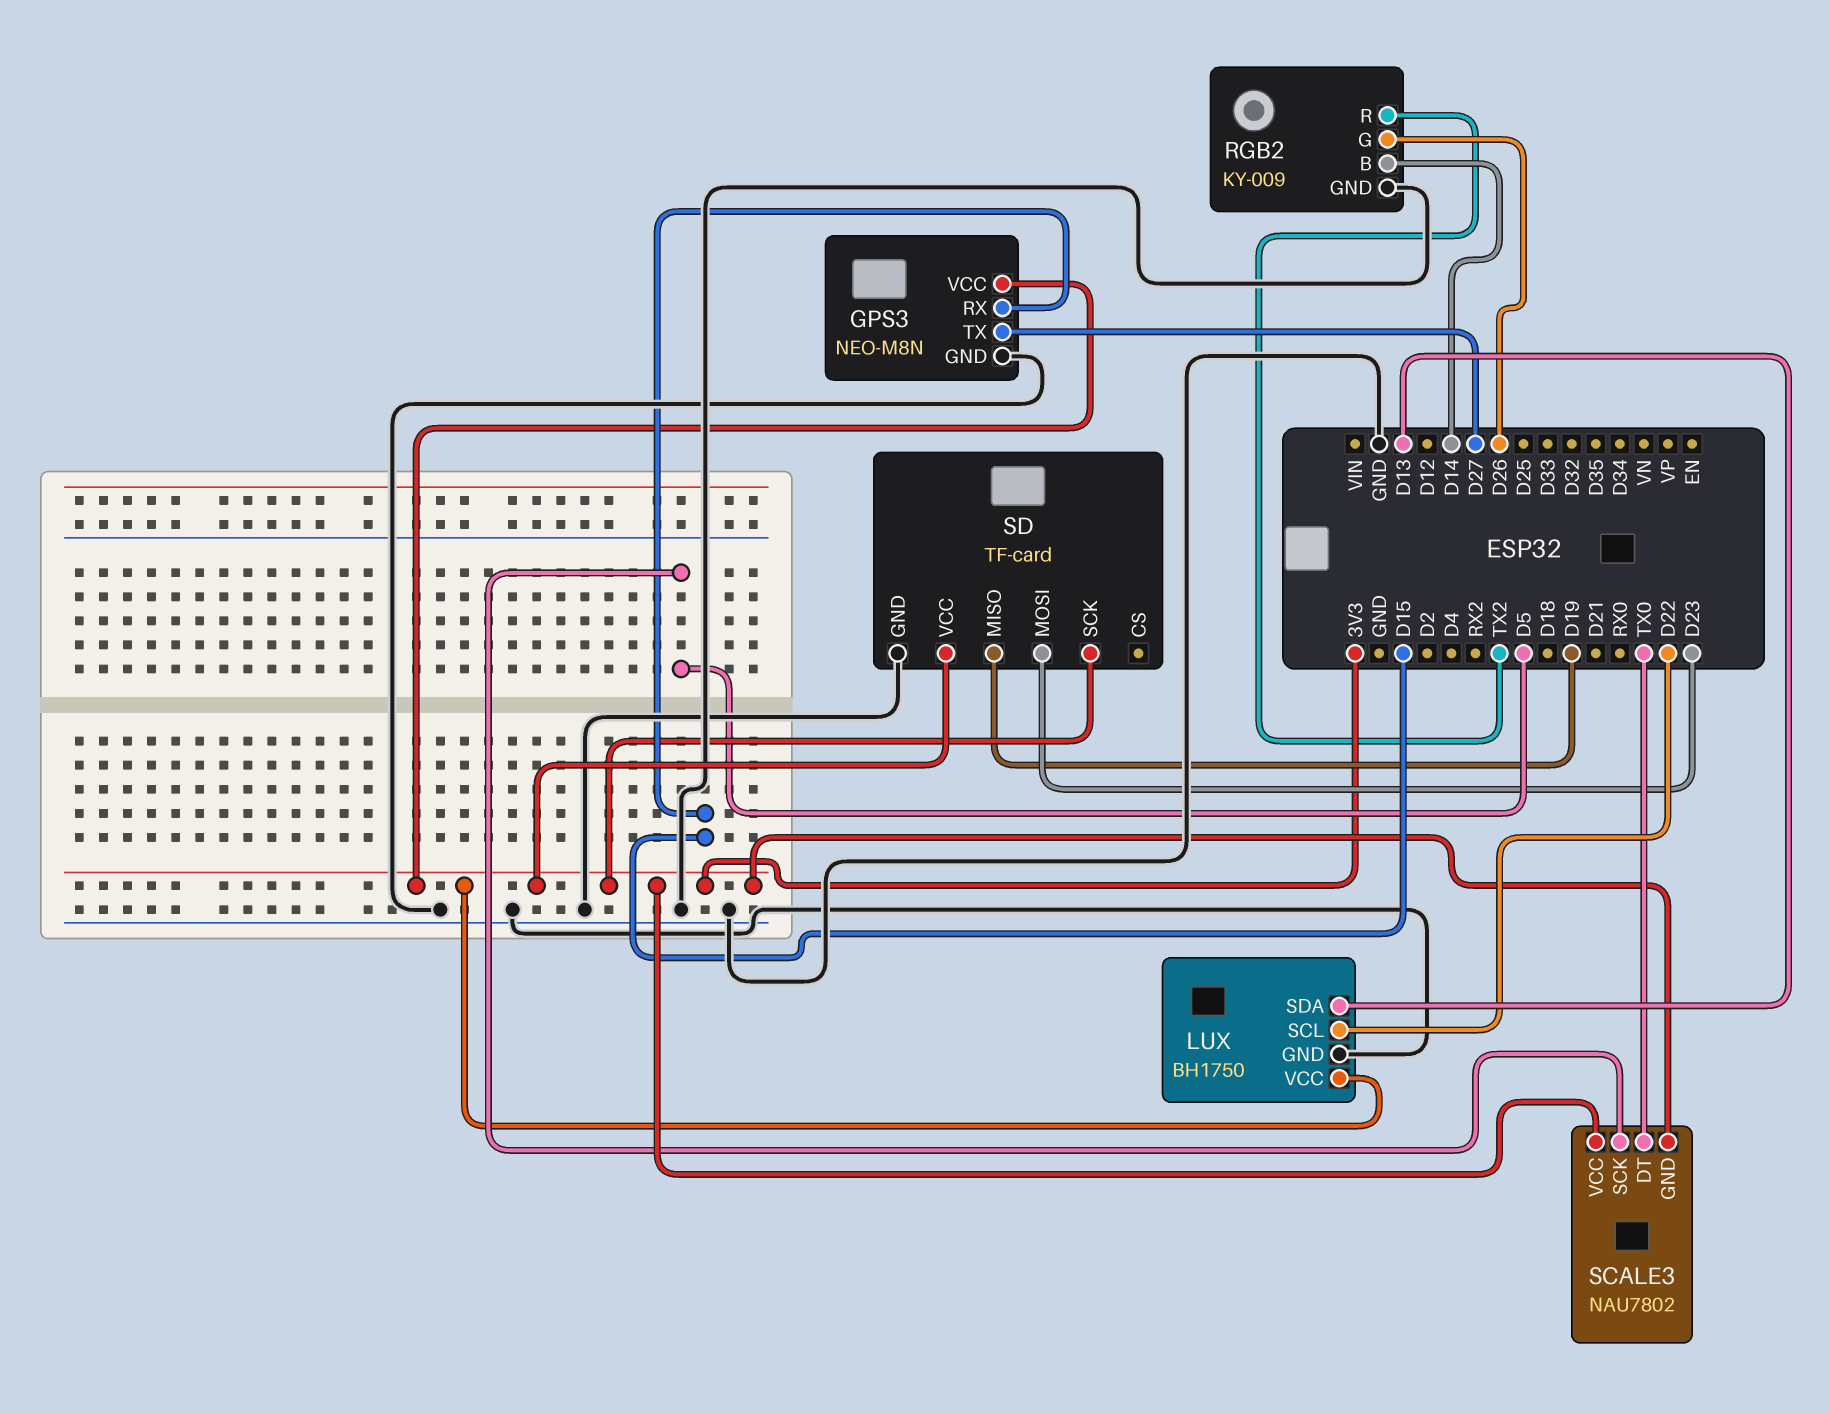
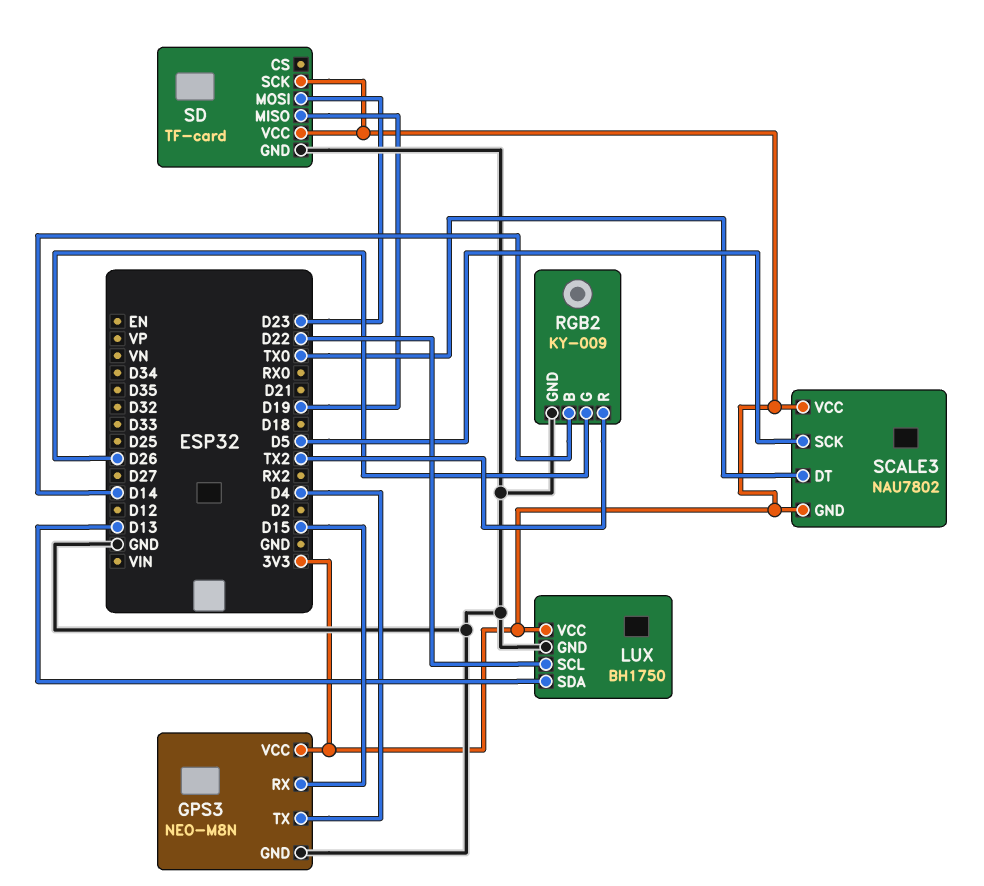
GPS3 pin TX: D27 -> D4

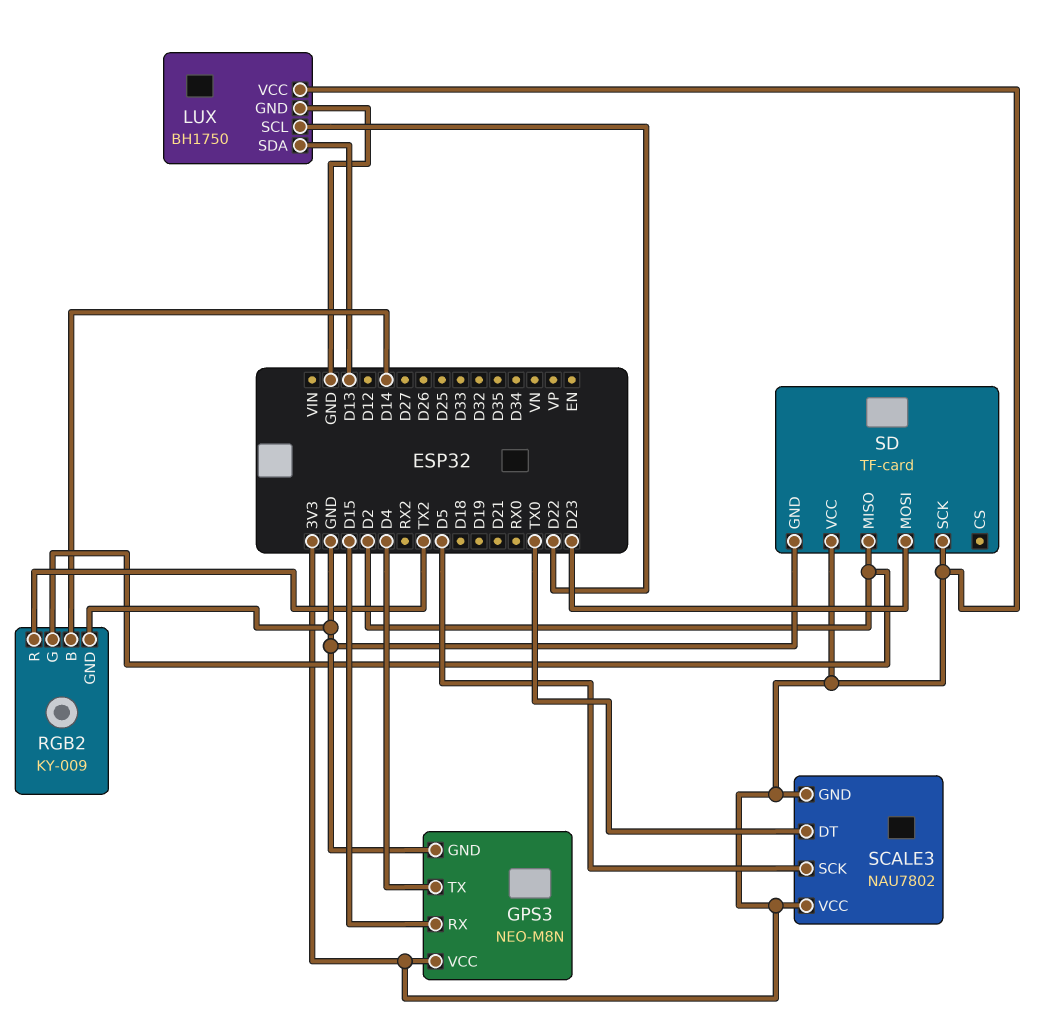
RGB2 pin G: D26 -> D2
SD pin MISO: D19 -> D2

